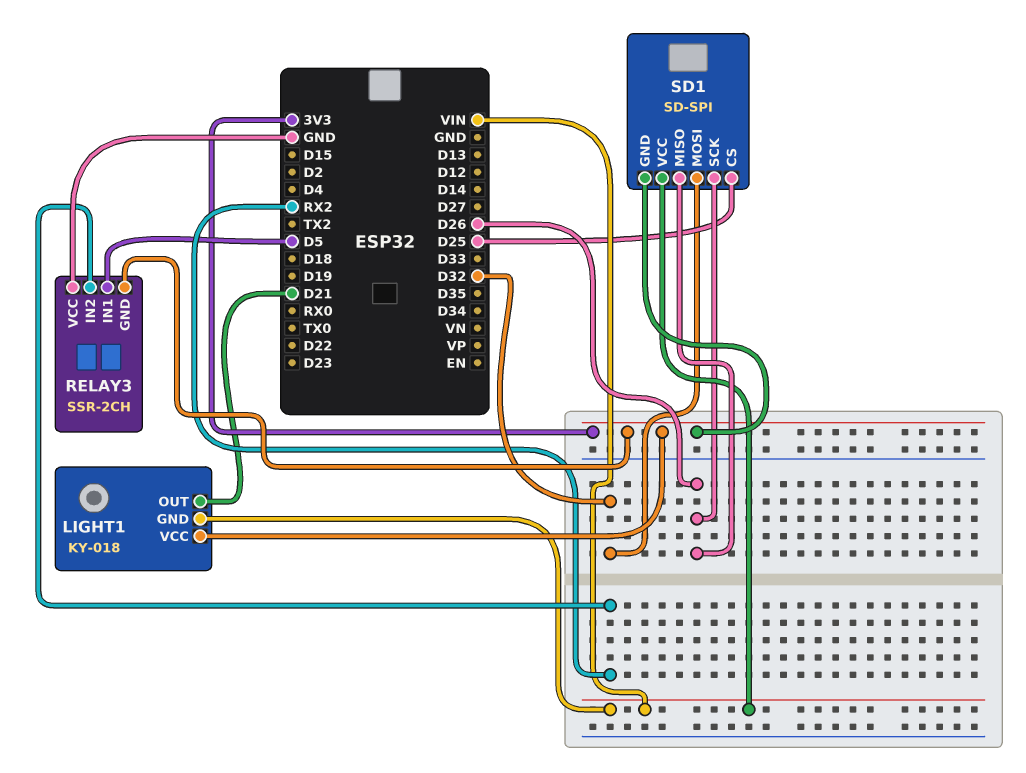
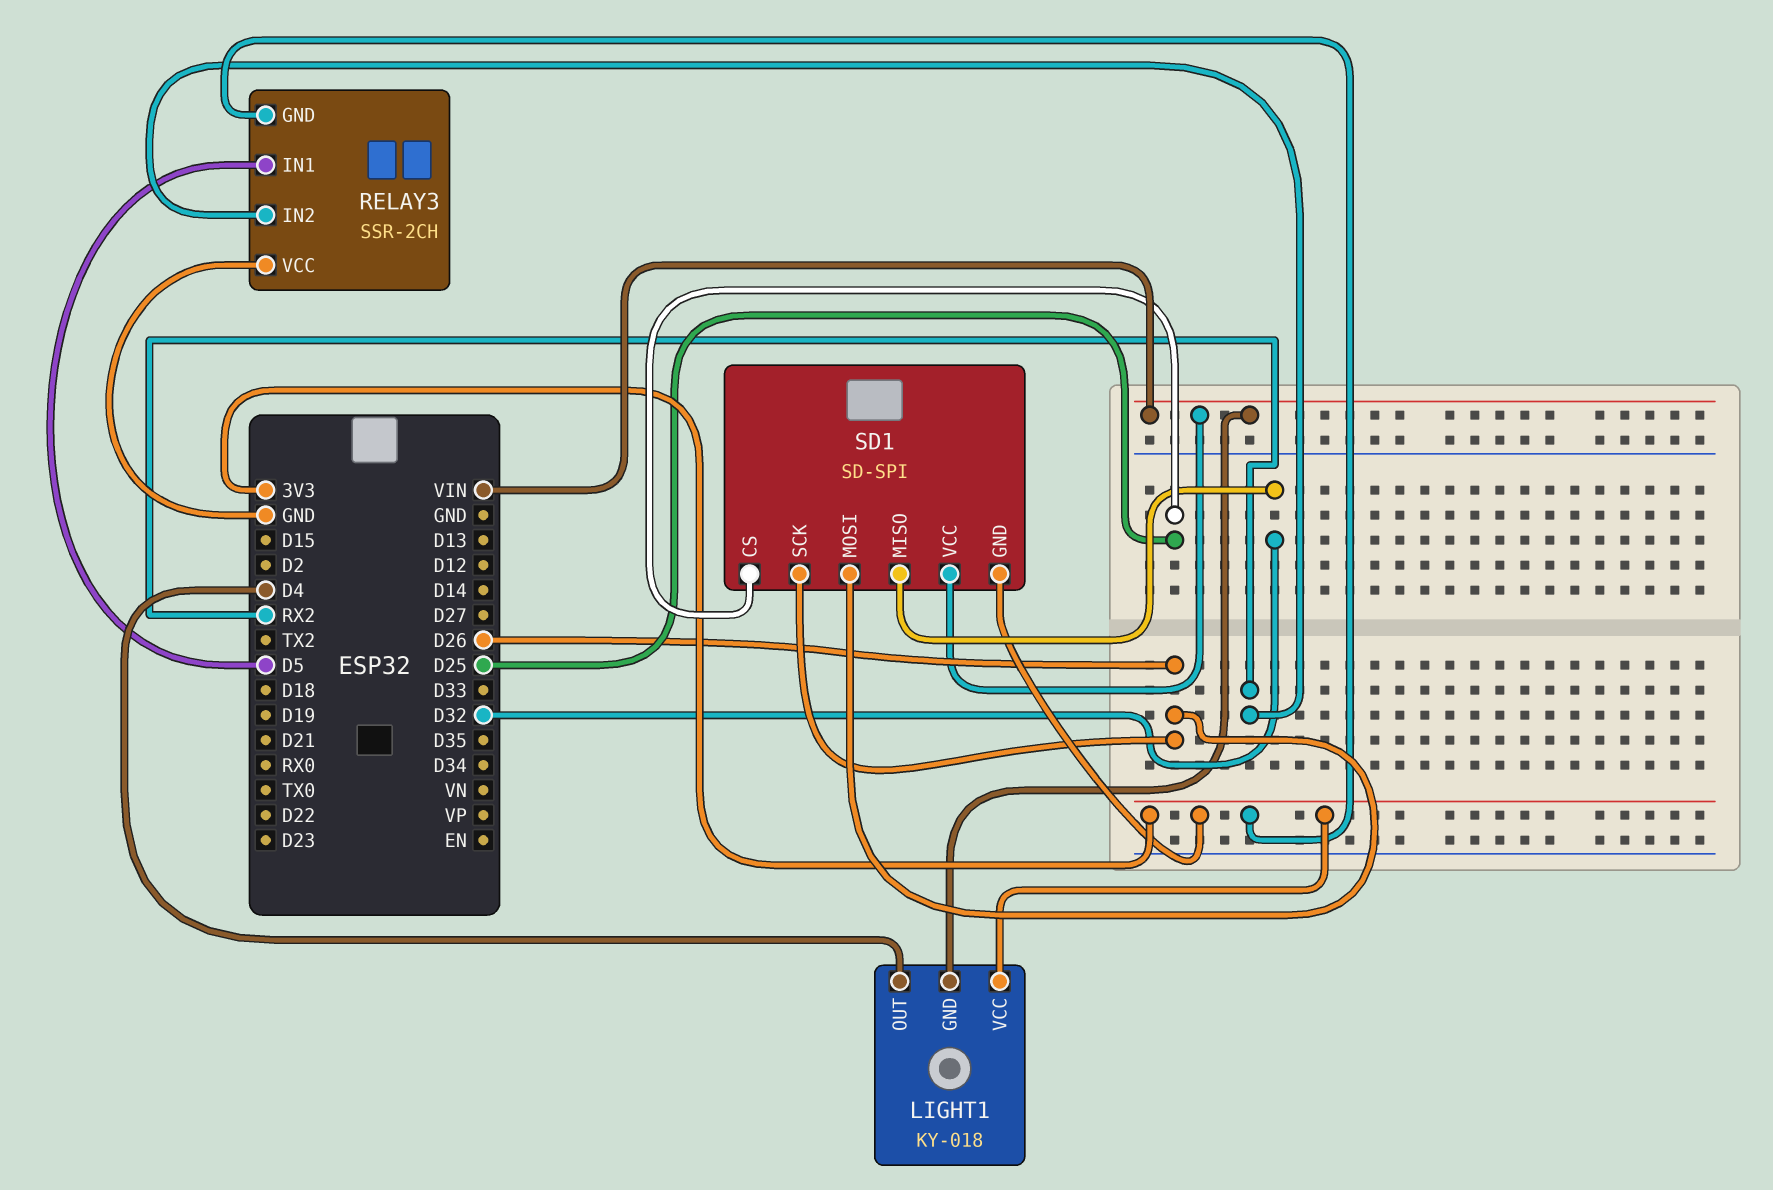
LIGHT1 pin OUT: D21 -> D4
SD1 pin MISO: D26 -> D32
SD1 pin MOSI: D32 -> D26

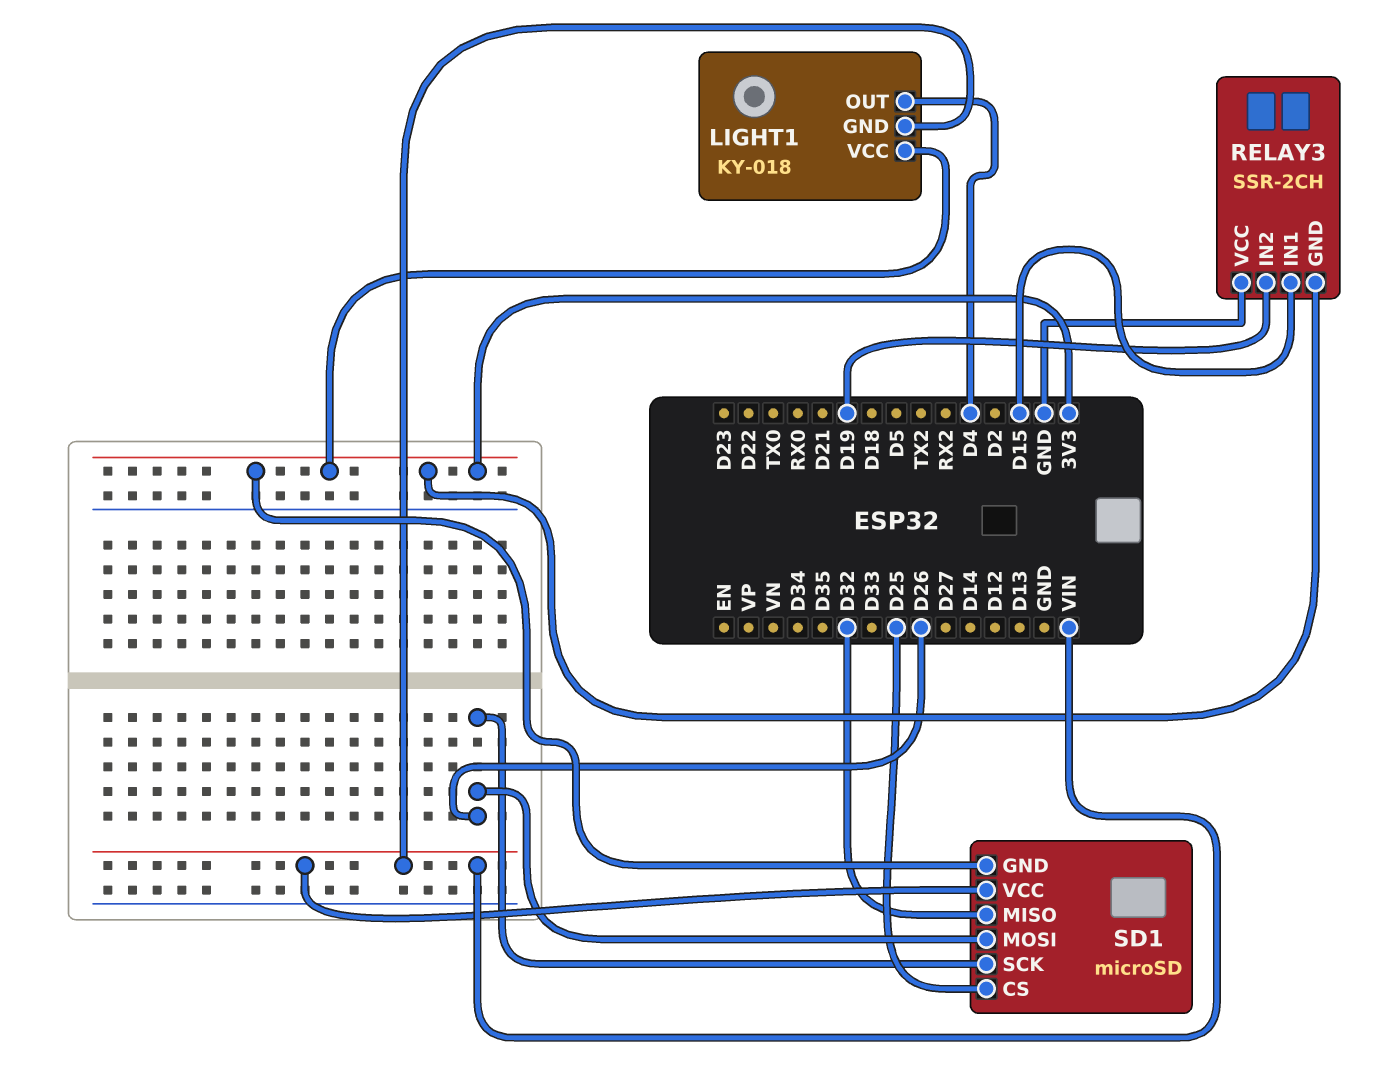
RELAY3 pin IN1: D5 -> D15
RELAY3 pin IN2: RX2 -> D19
SD1: SD-SPI -> microSD

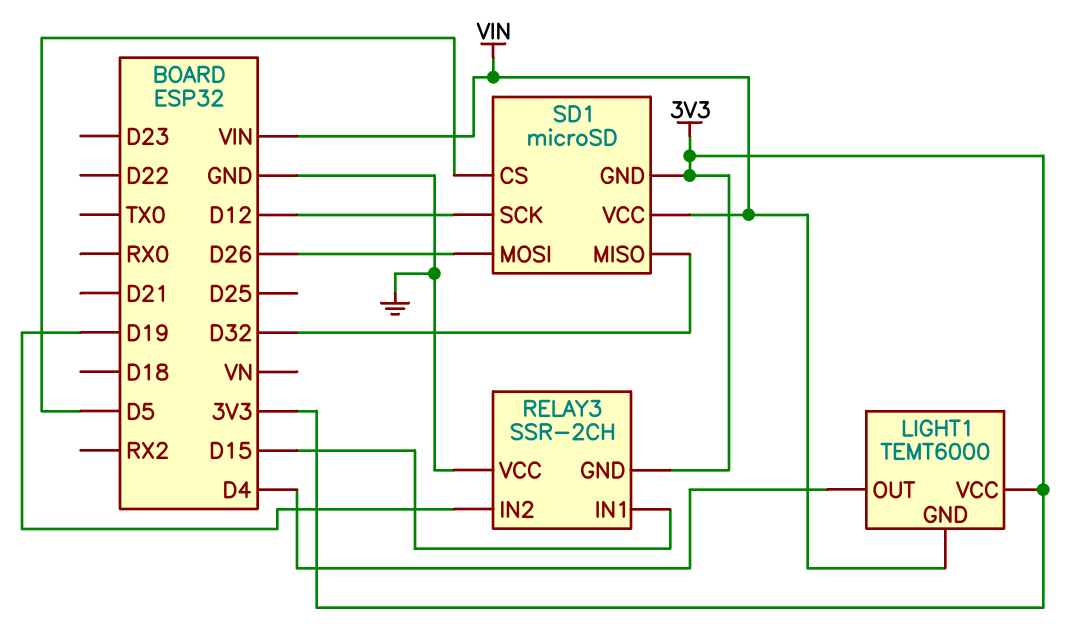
LIGHT1: KY-018 -> TEMT6000
SD1 pin CS: D25 -> D5
SD1 pin SCK: D26 -> D12

